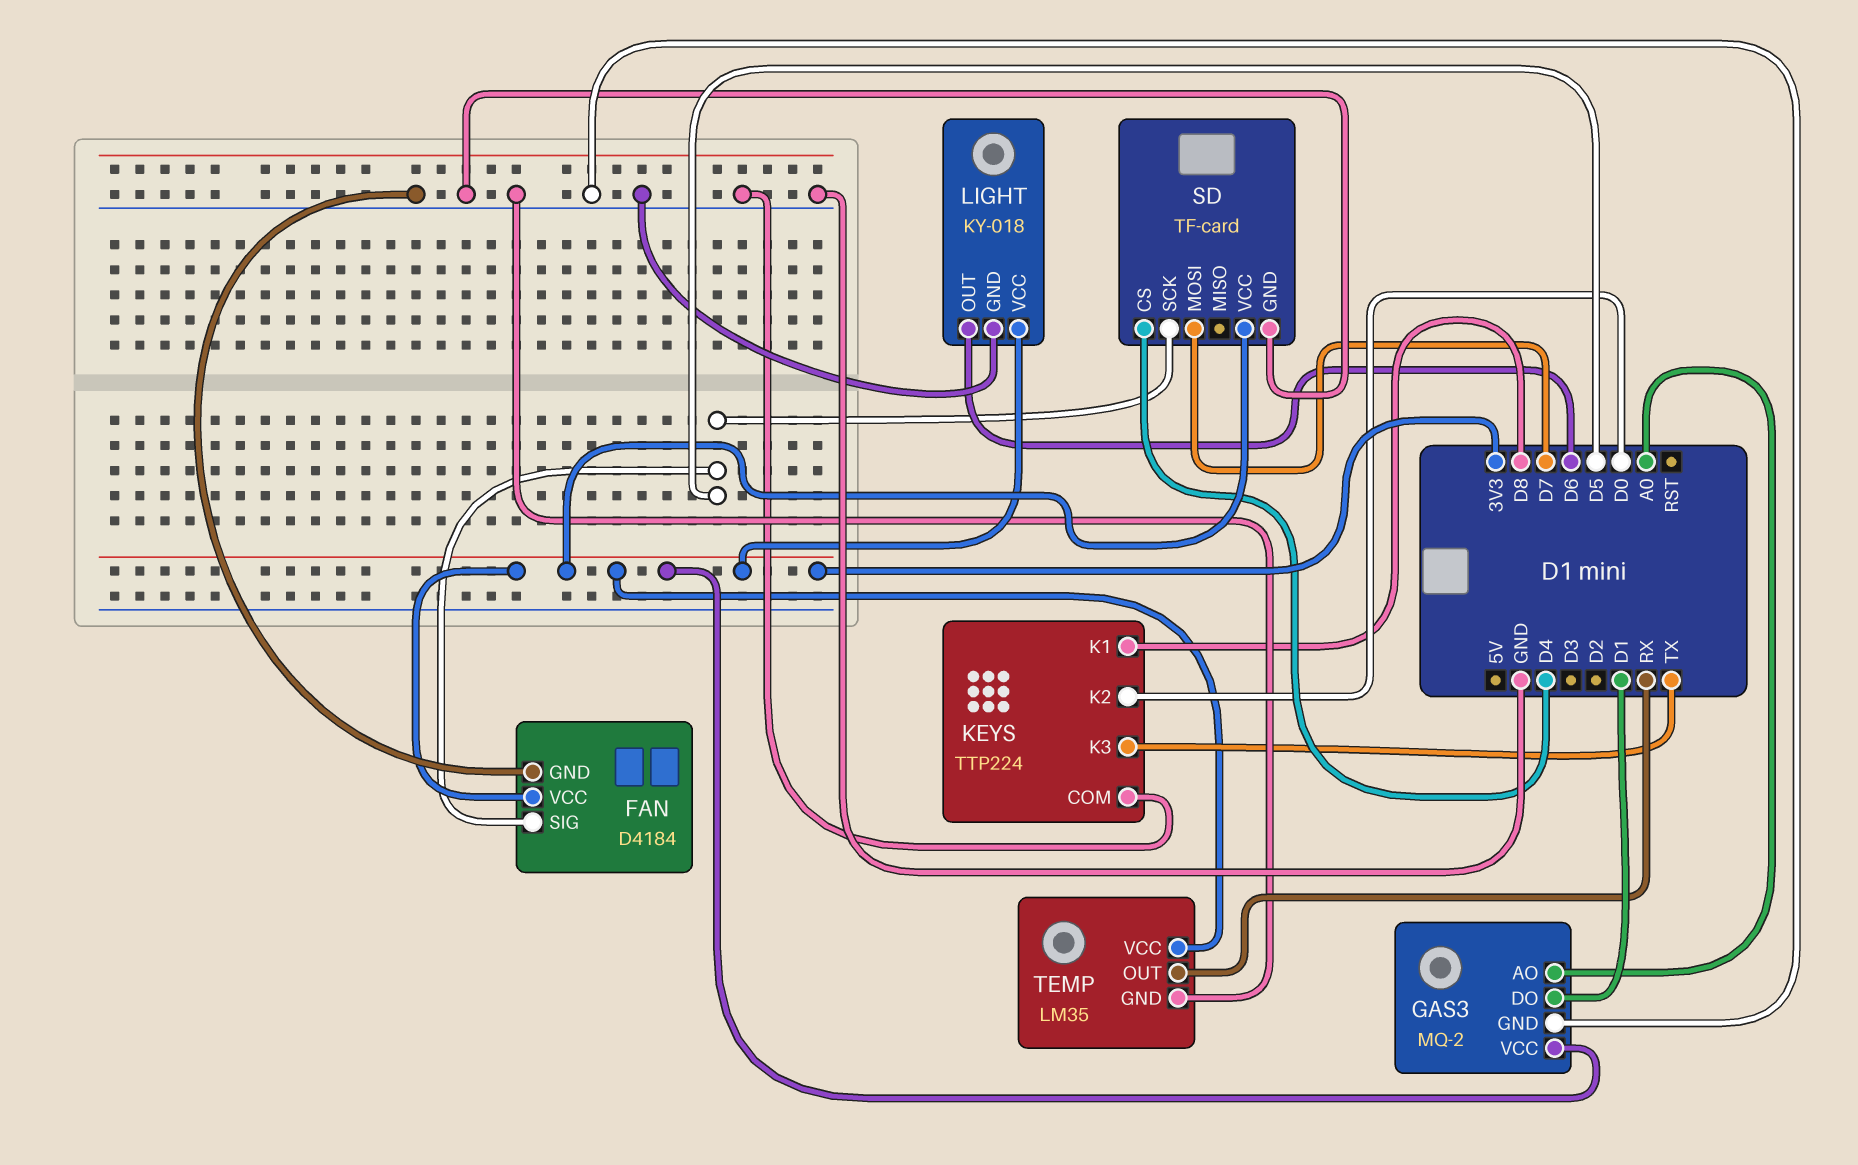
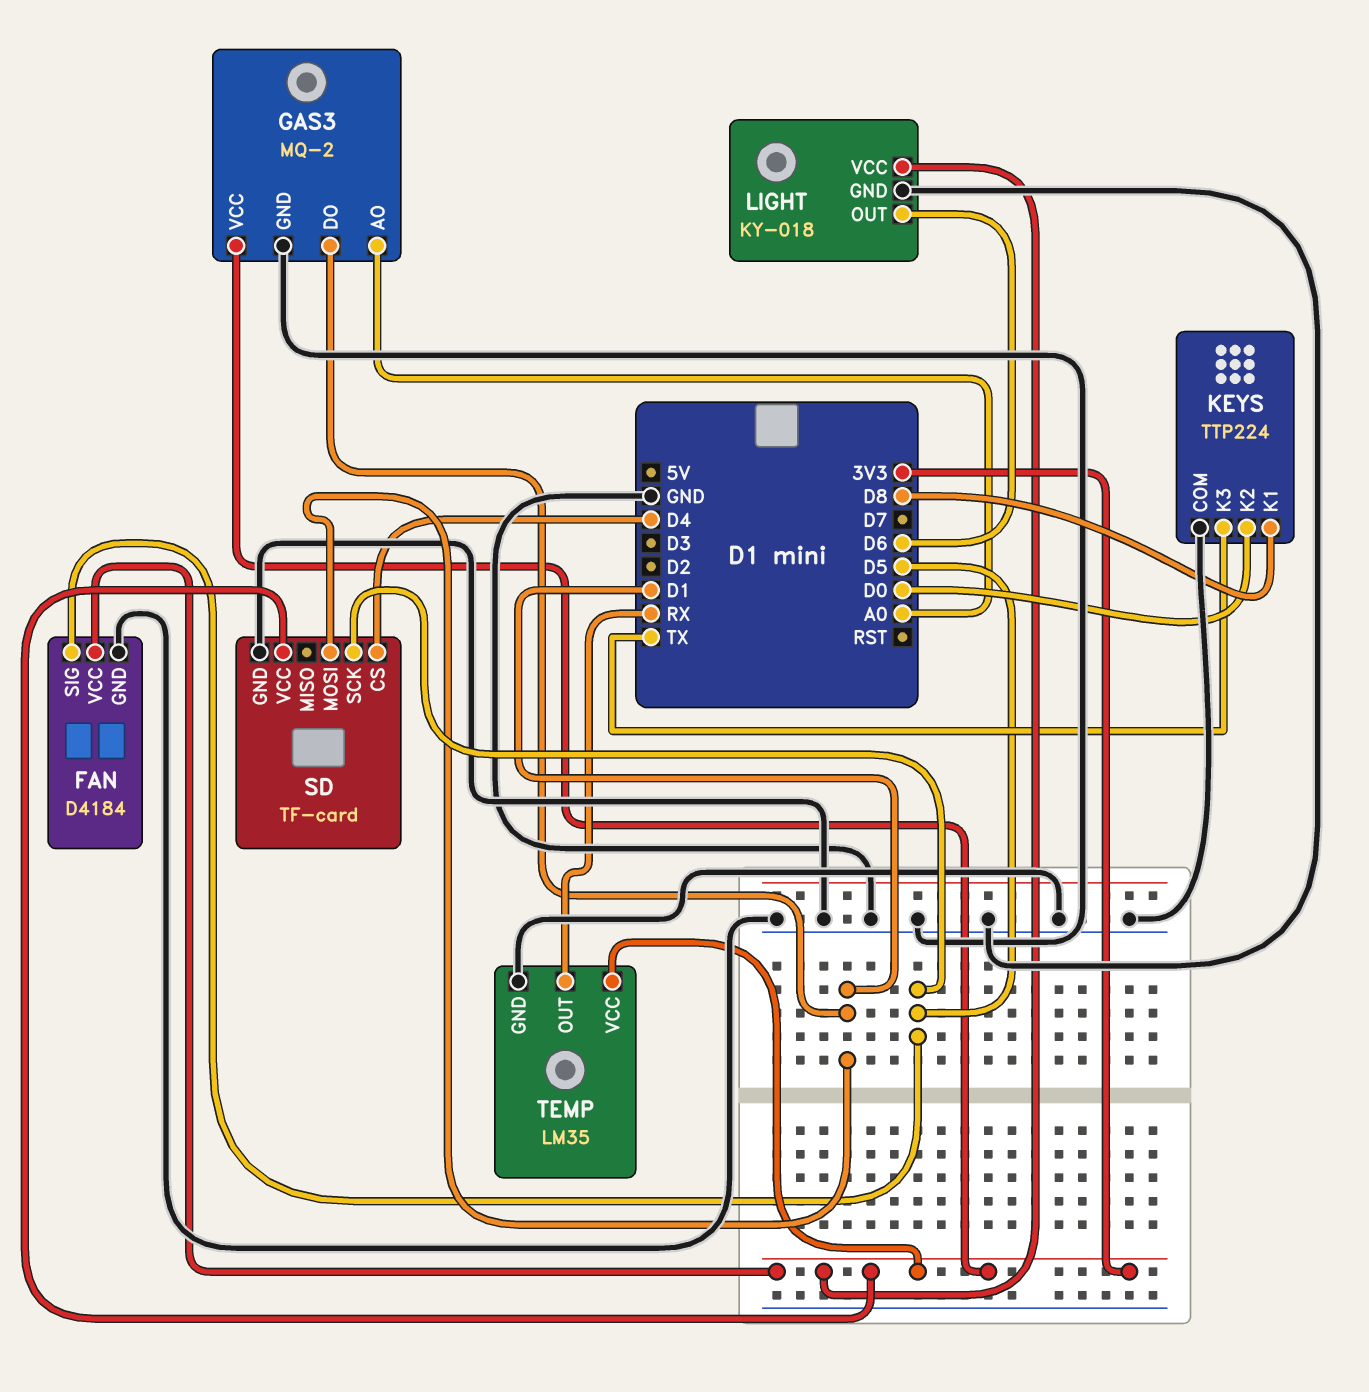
SD pin MOSI: D7 -> D1

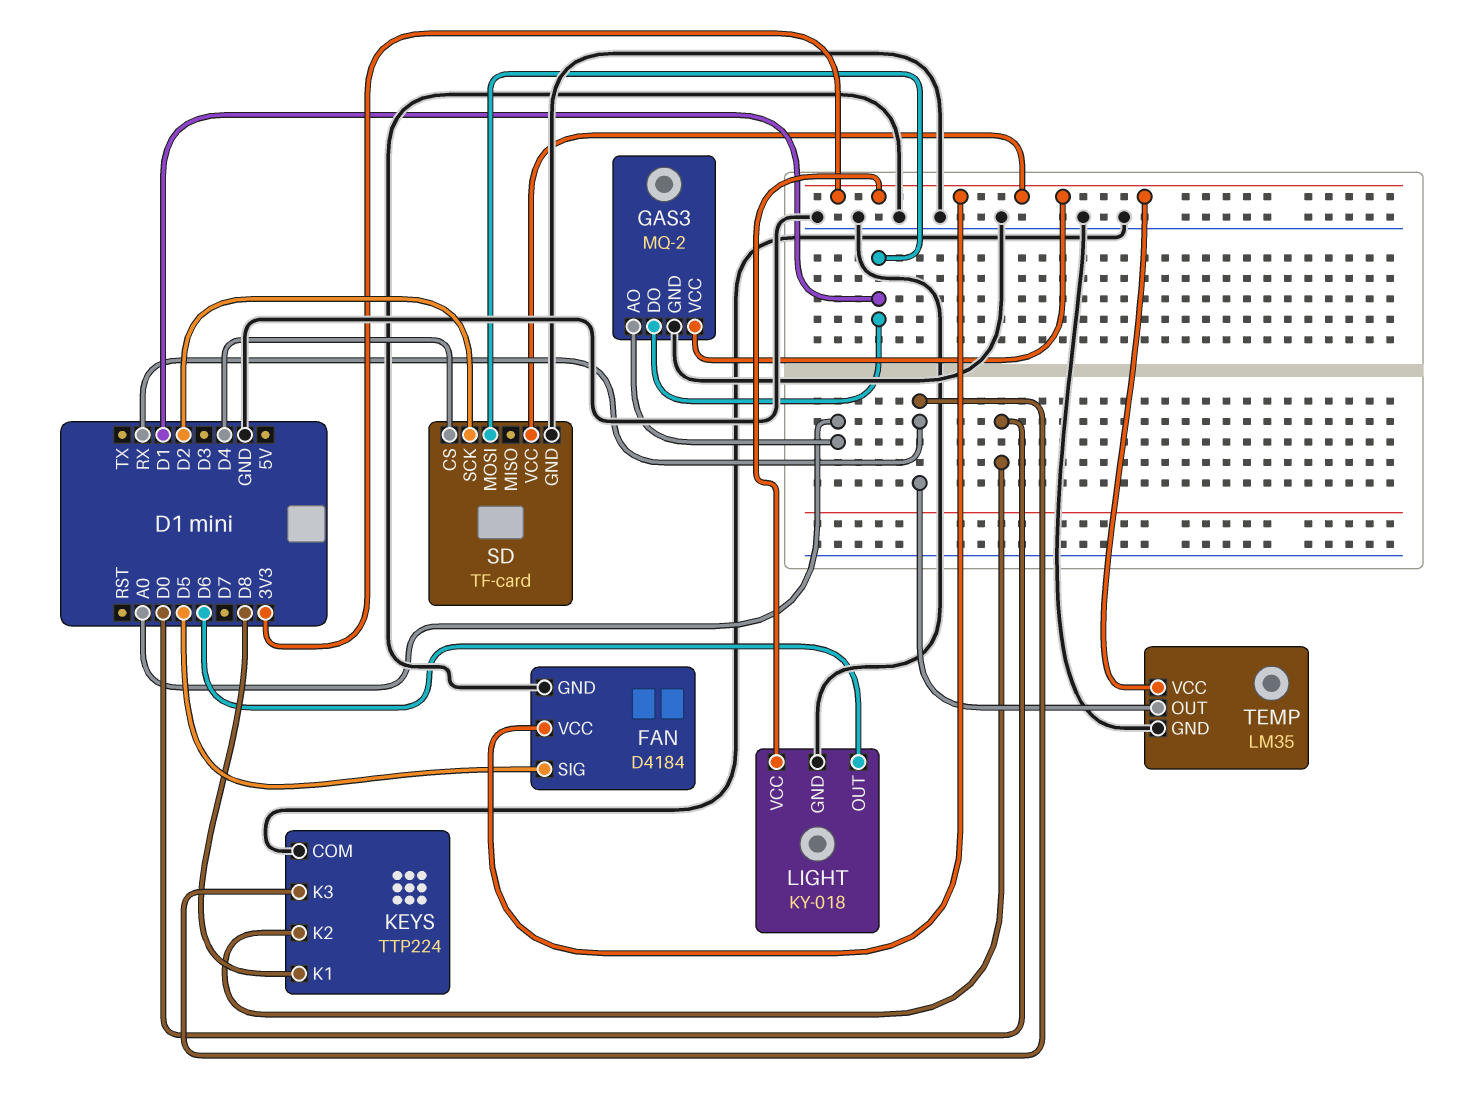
KEYS pin K3: TX -> RX
SD pin SCK: D5 -> D2

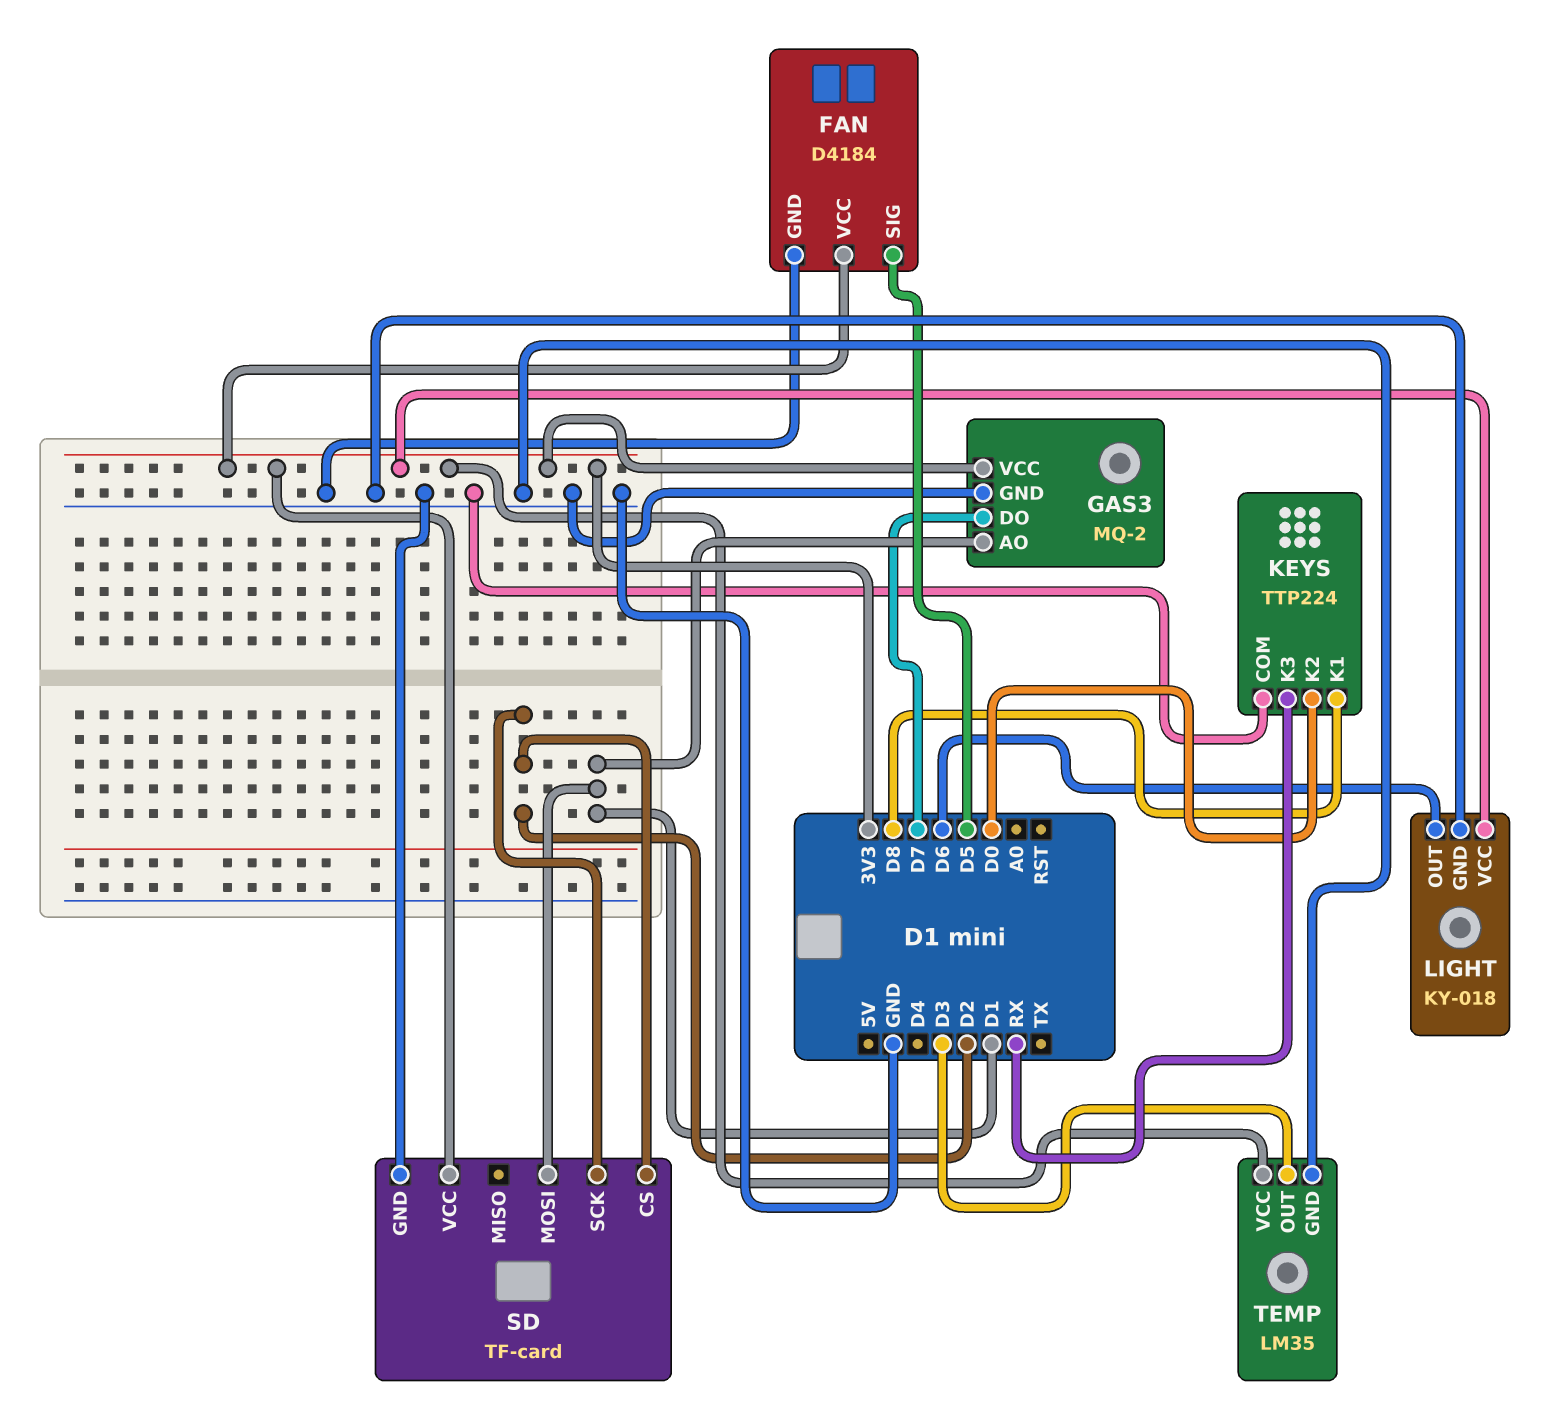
GAS3 pin AO: A0 -> D1
GAS3 pin DO: D1 -> D7
SD pin CS: D4 -> D2
TEMP pin OUT: RX -> D3

